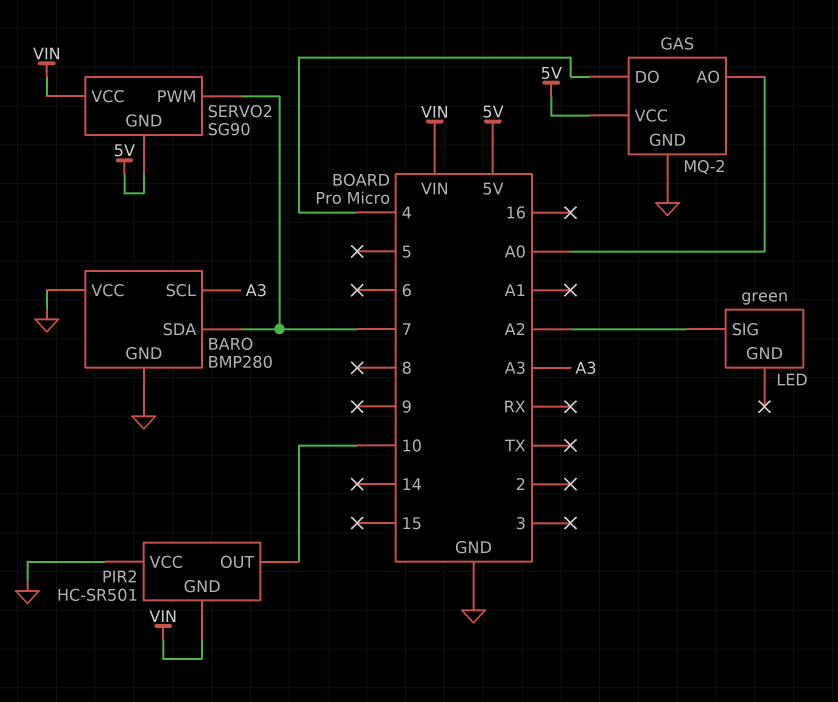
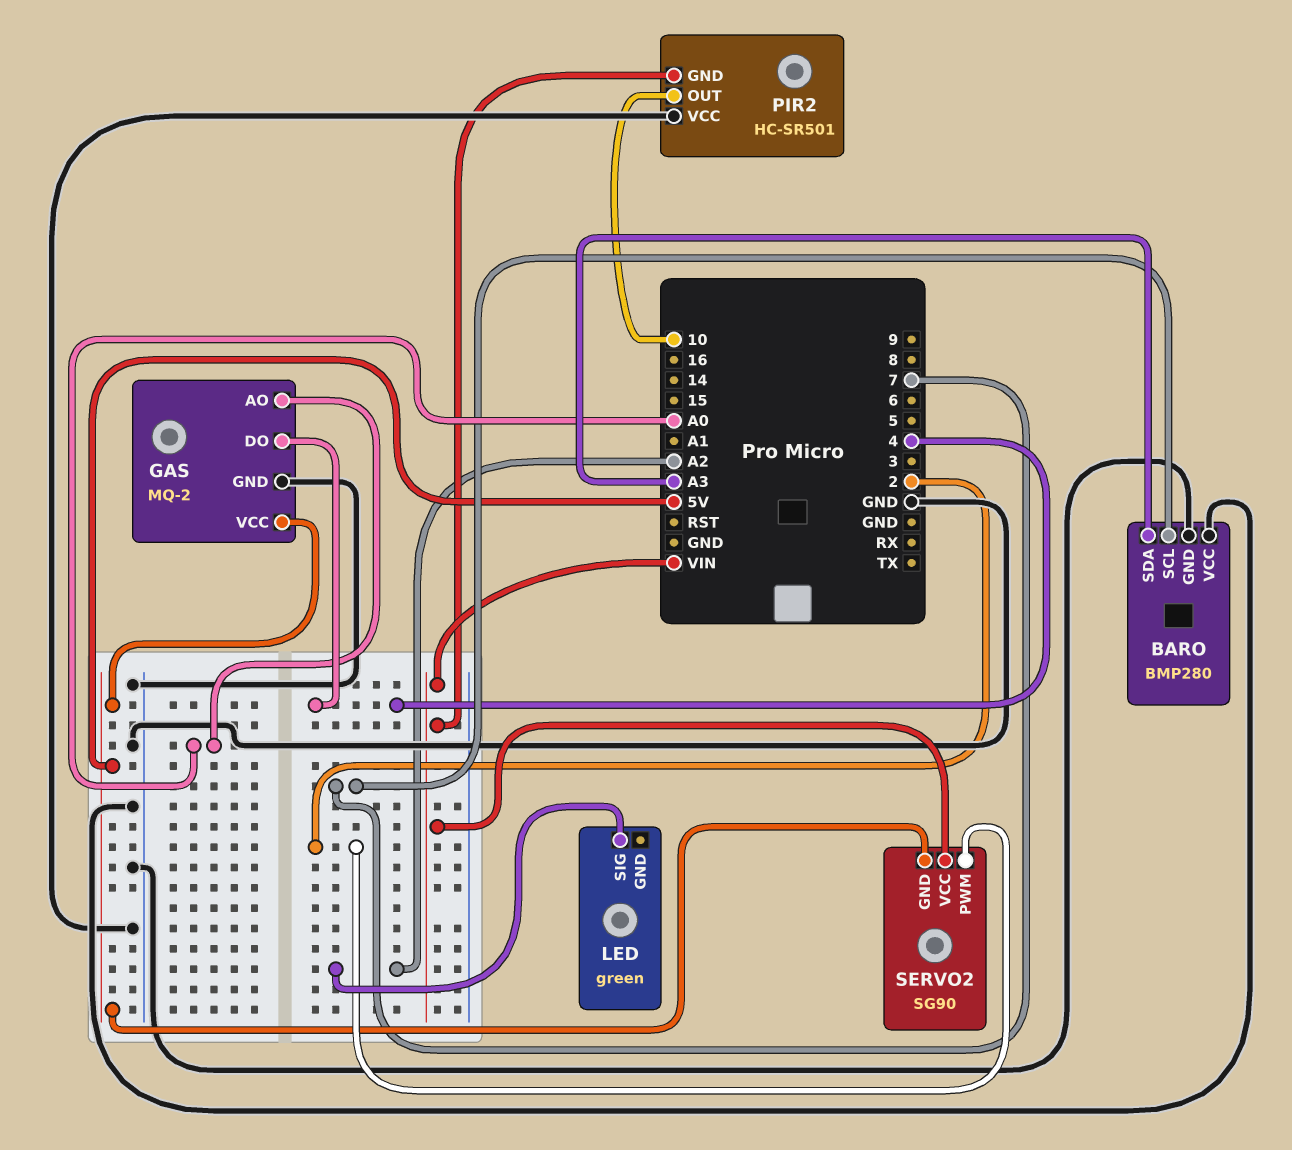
BARO pin SCL: A3 -> 7
BARO pin SDA: 7 -> A3
SERVO2 pin PWM: 7 -> 2

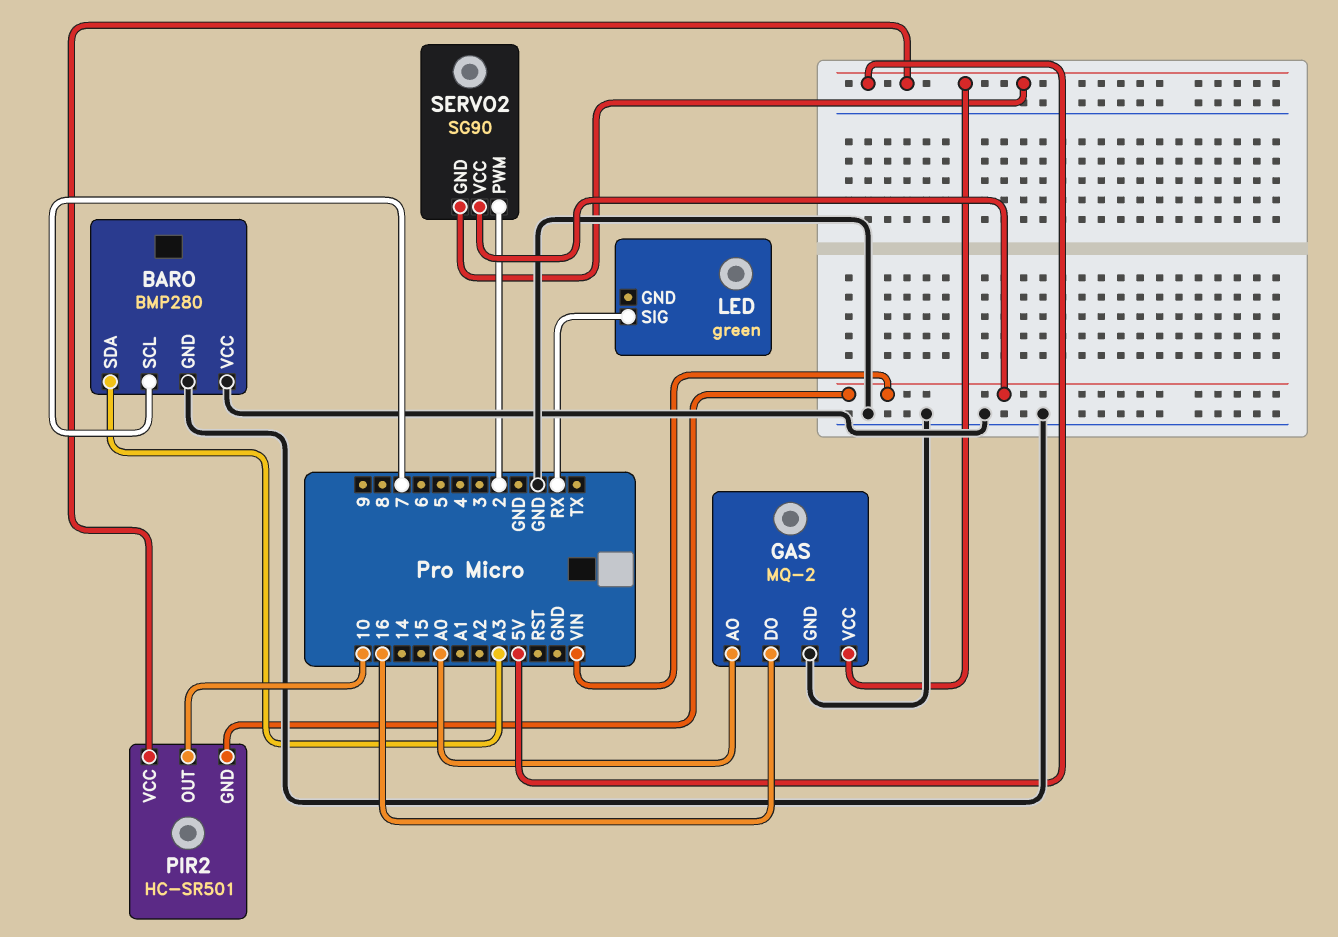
GAS pin DO: 4 -> 16
LED pin SIG: A2 -> RX
PIR2 pin VCC: GND -> 5V

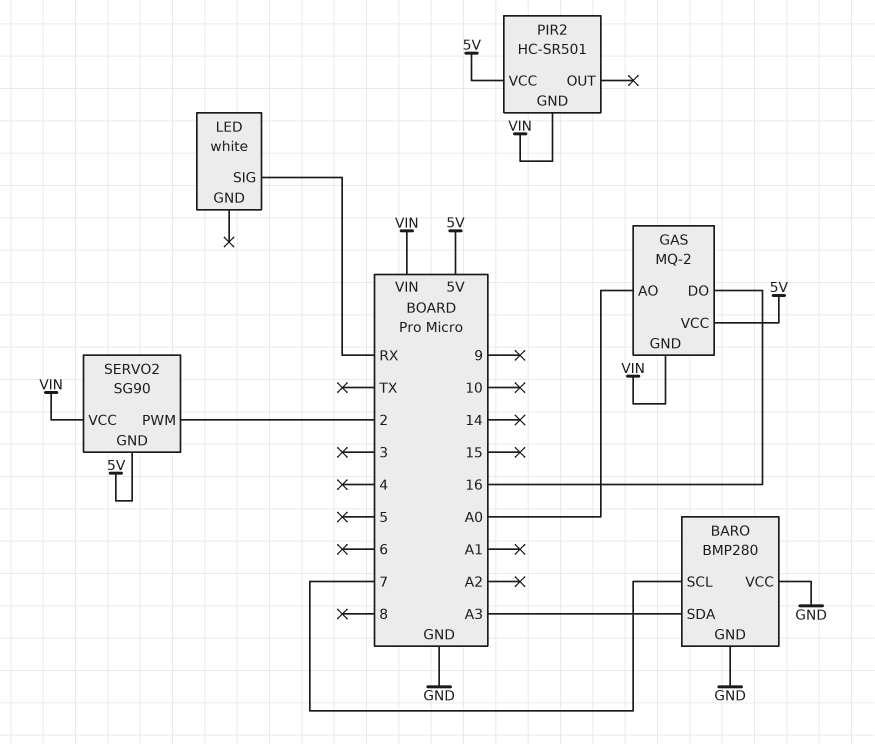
GAS pin GND: GND -> VIN
LED: green -> white
PIR2 pin OUT: 10 -> none

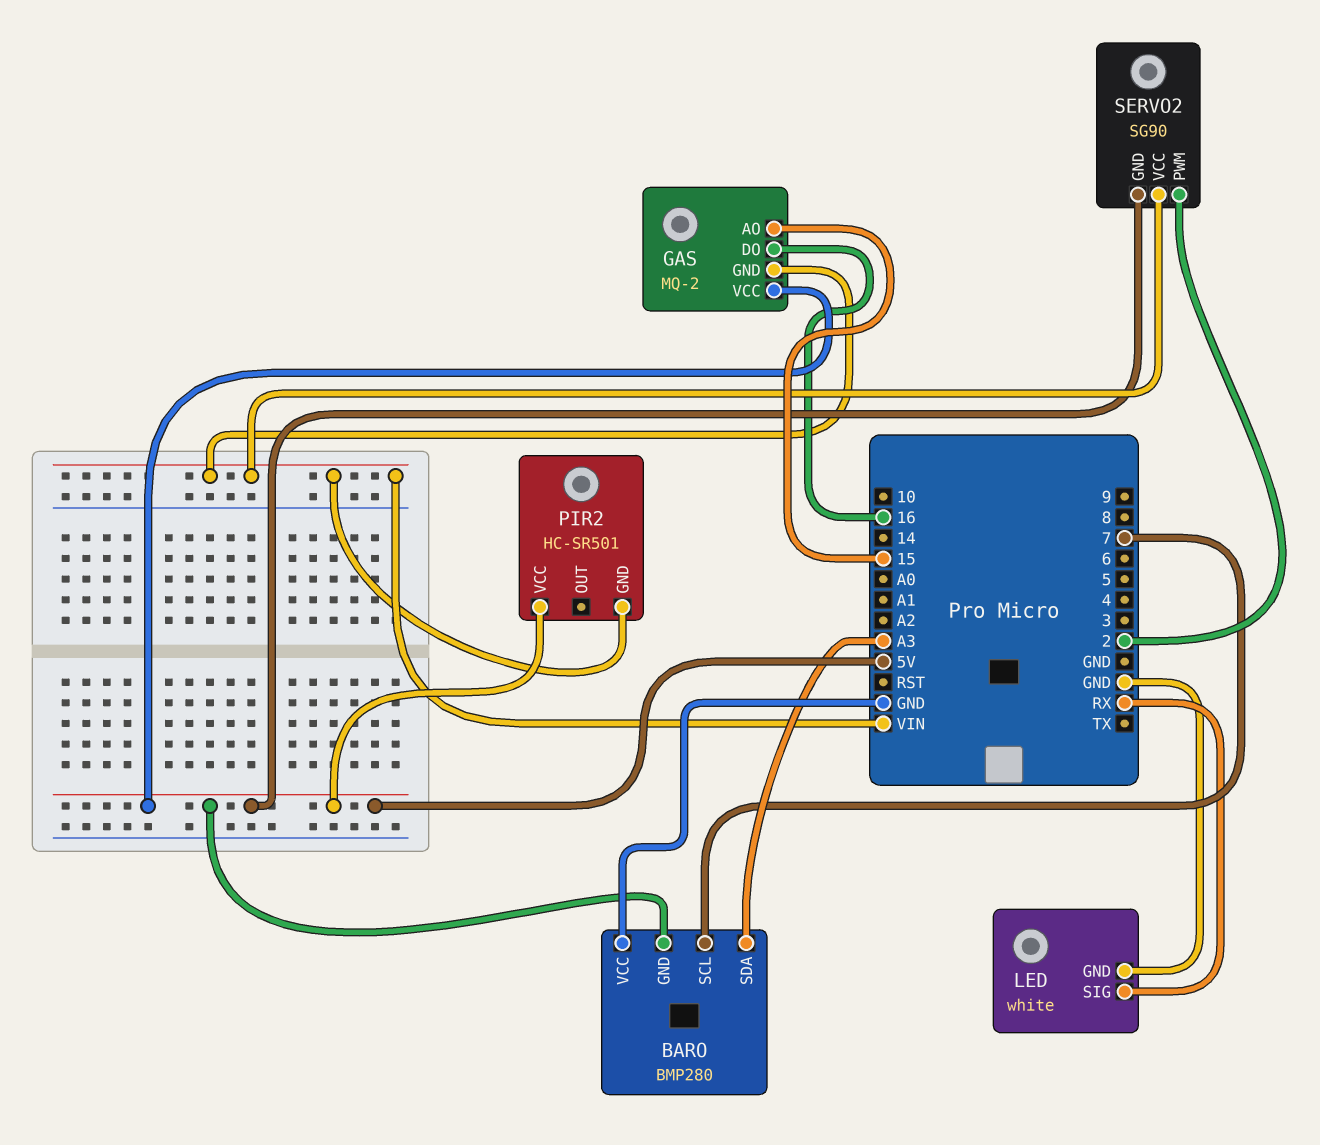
BARO pin GND: GND -> 5V
GAS pin AO: A0 -> 15
LED pin GND: none -> GND

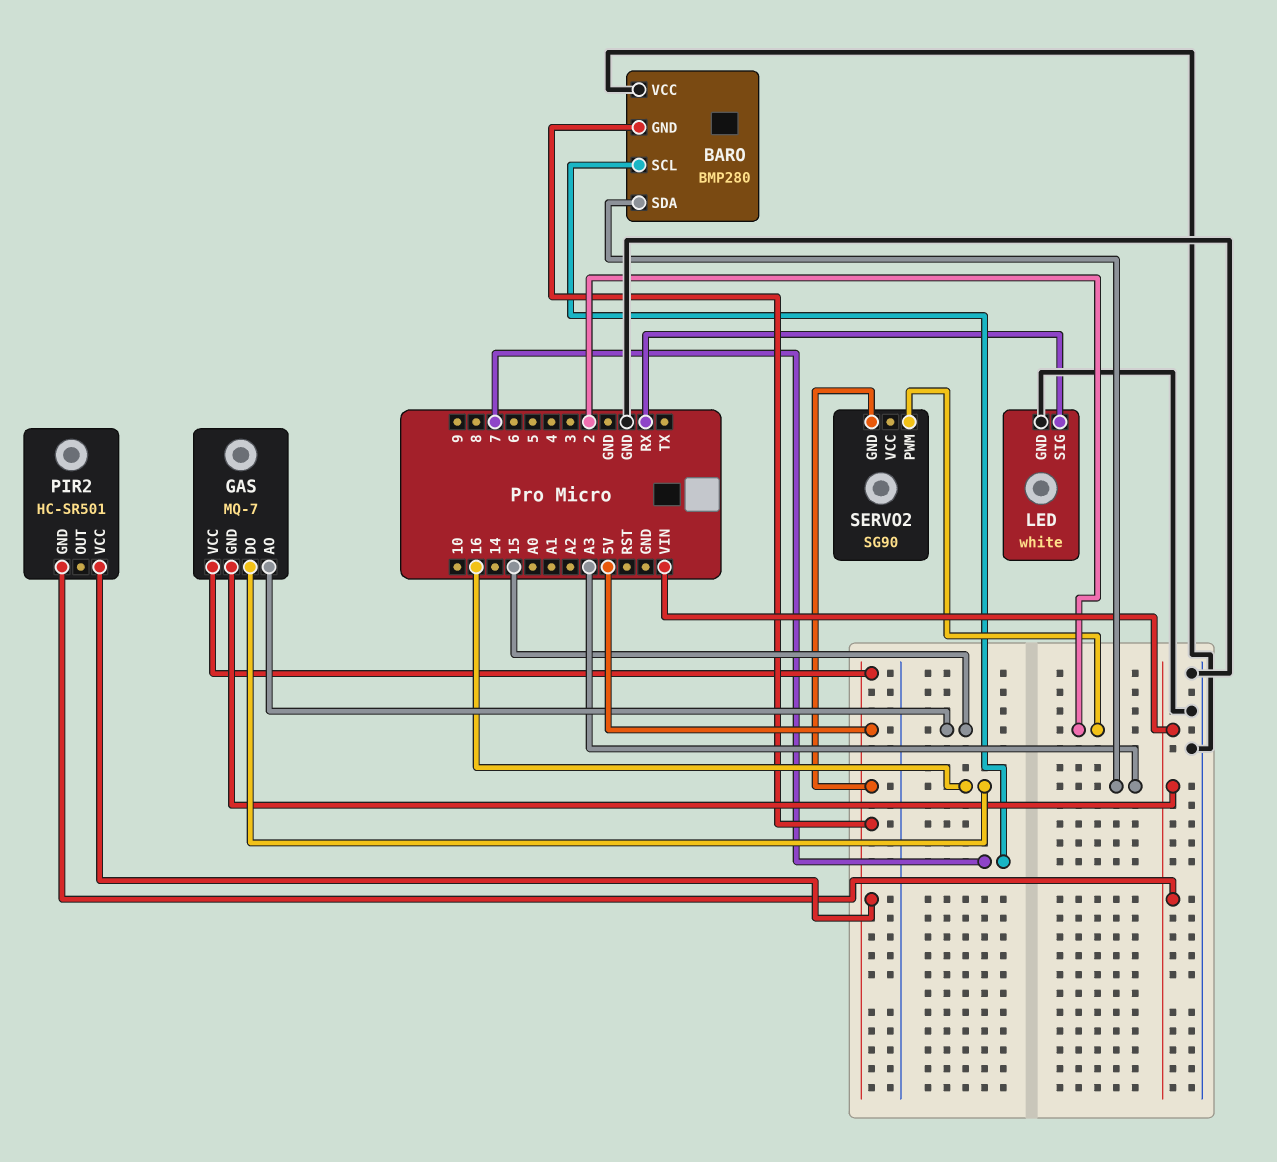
GAS: MQ-2 -> MQ-7
SERVO2 pin VCC: VIN -> none

